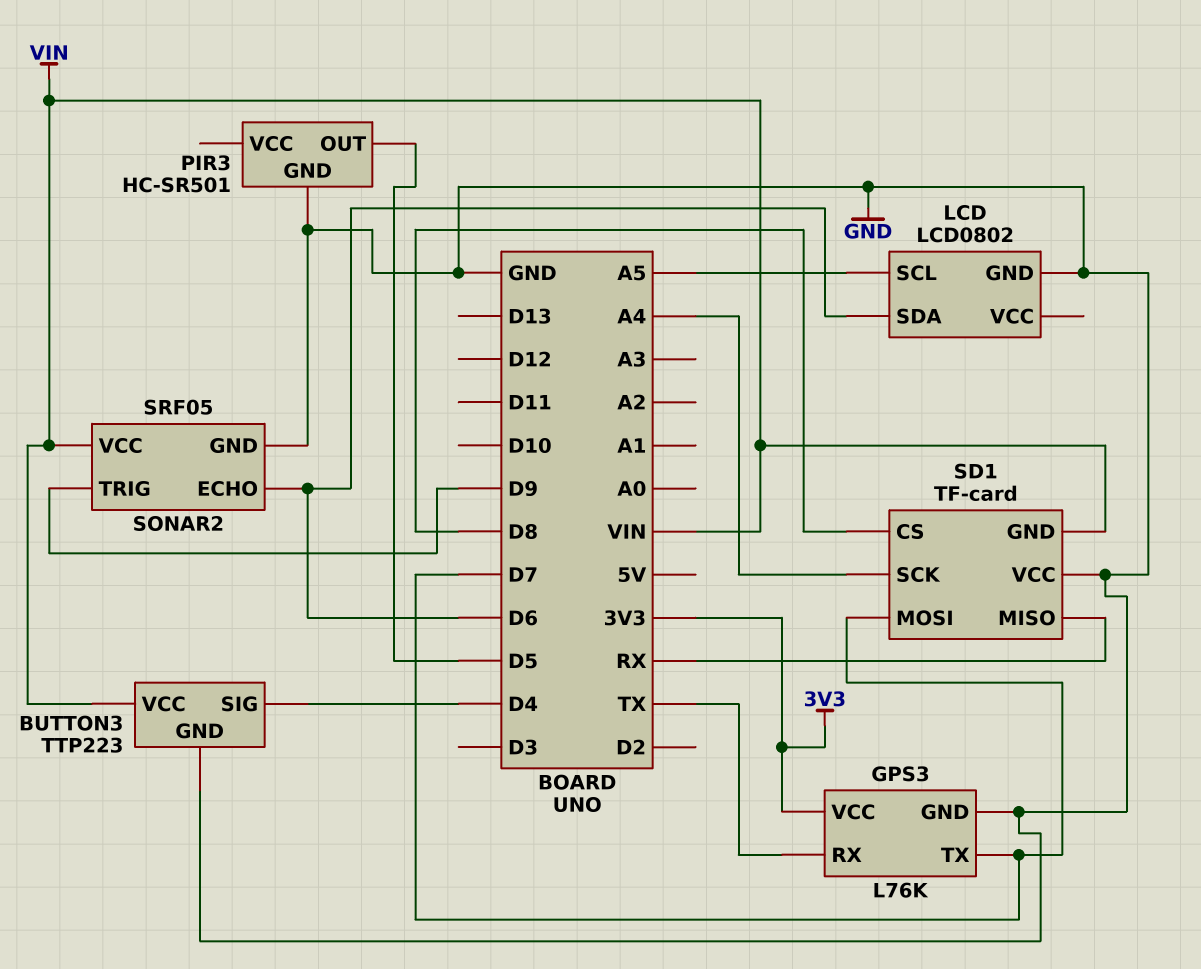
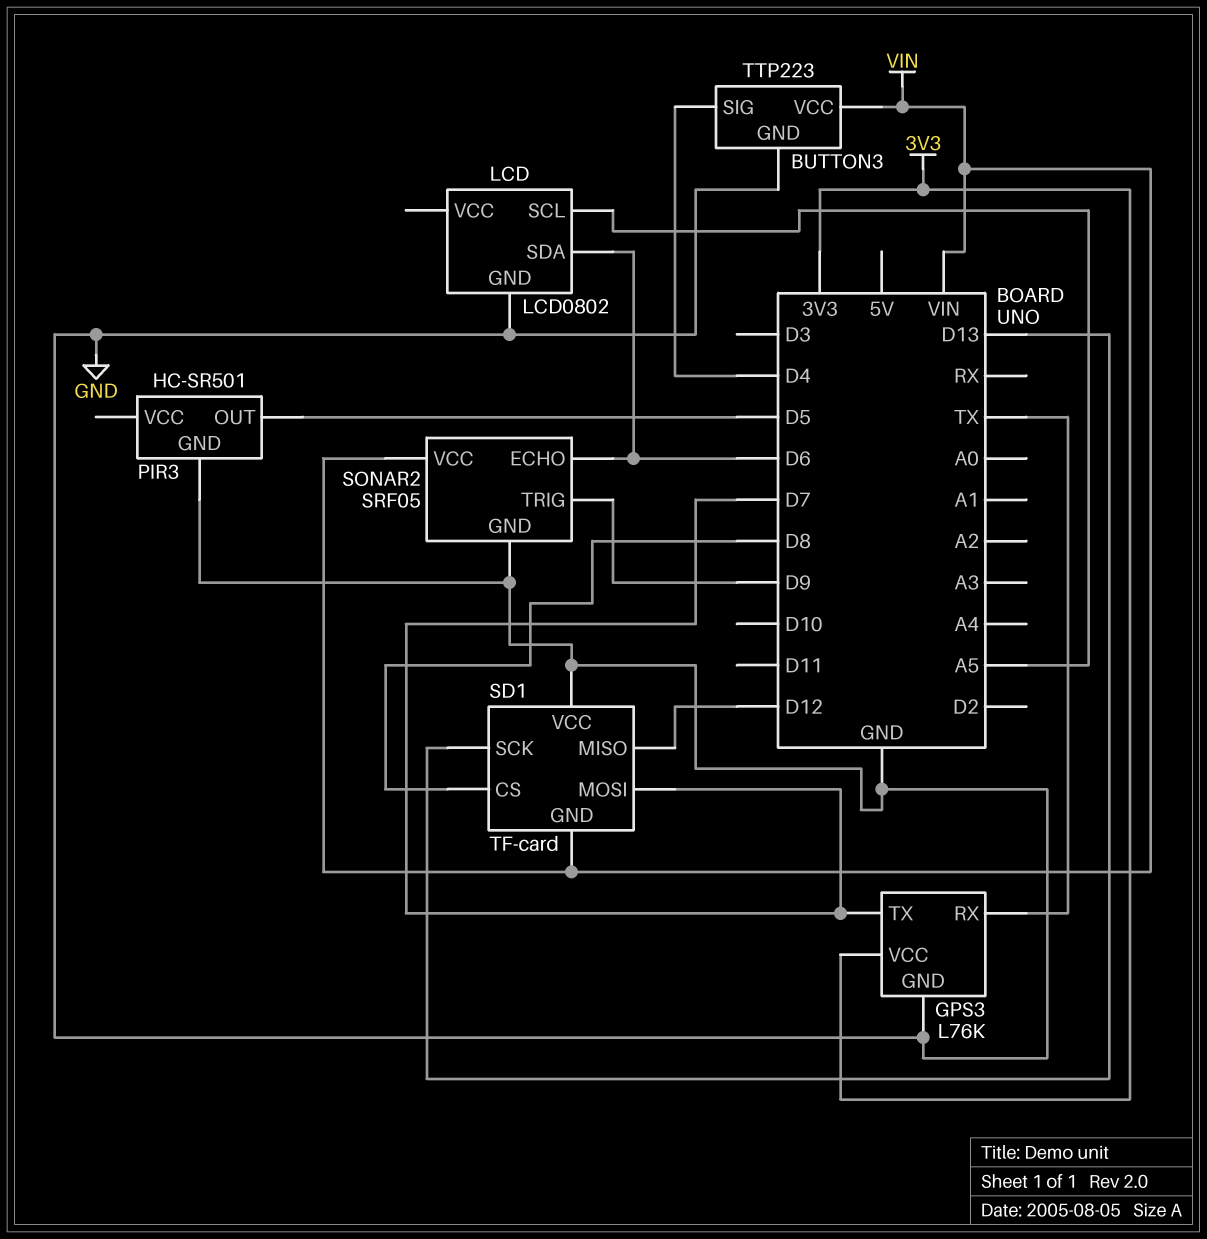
SD1 pin MISO: RX -> D12
SD1 pin SCK: A4 -> D13

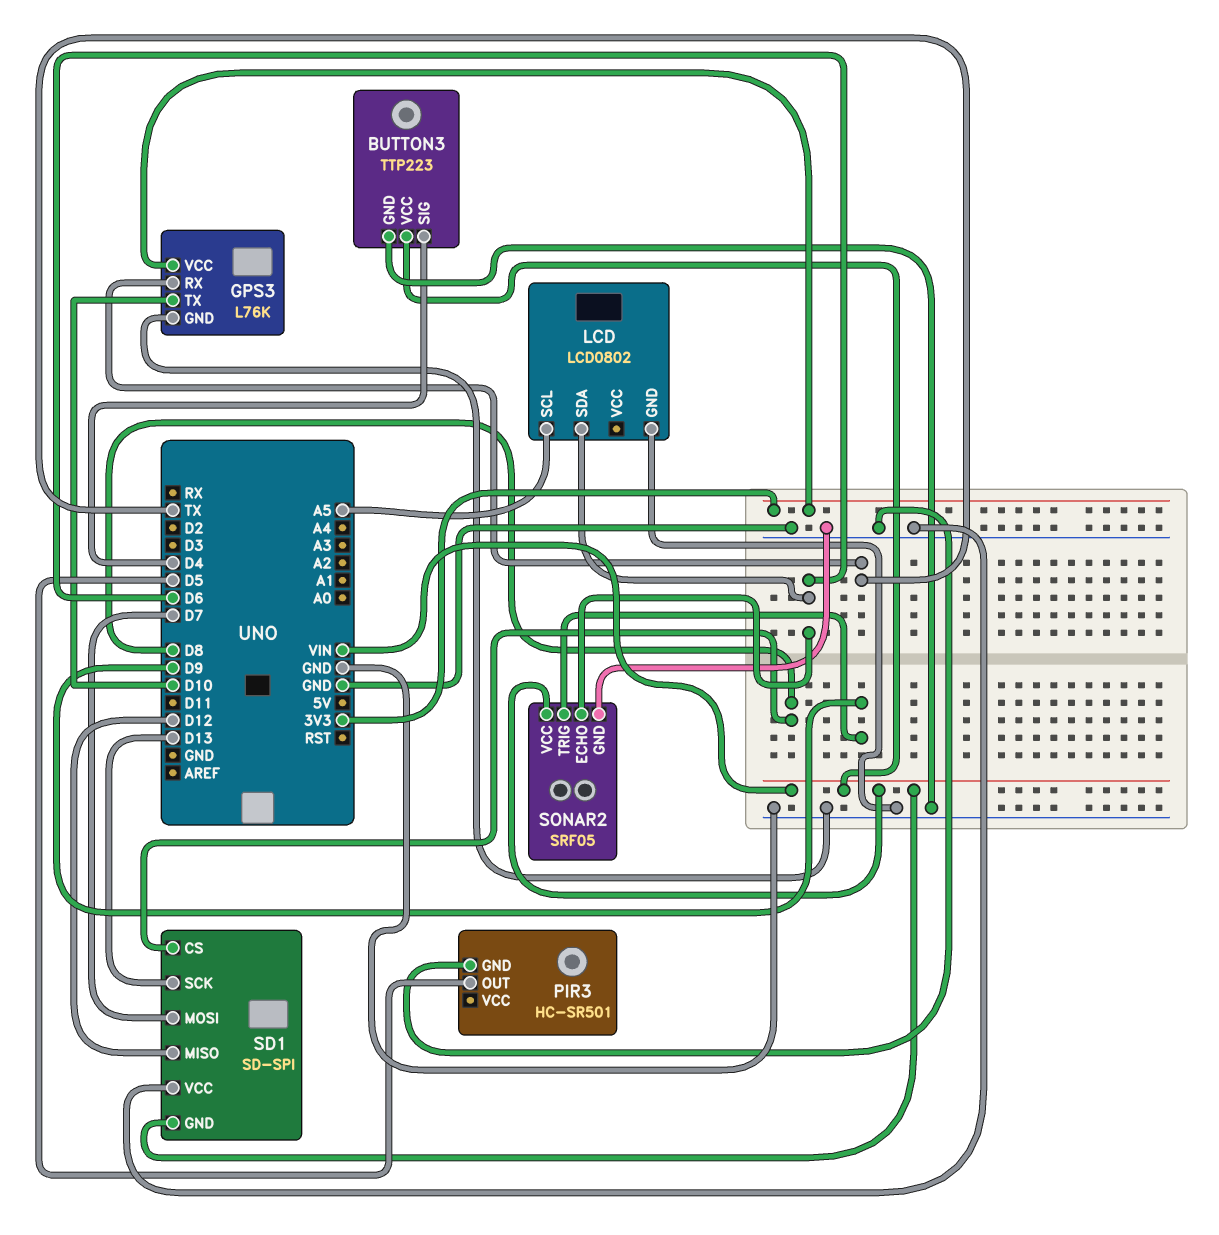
GPS3 pin TX: D7 -> D10
SD1: TF-card -> SD-SPI

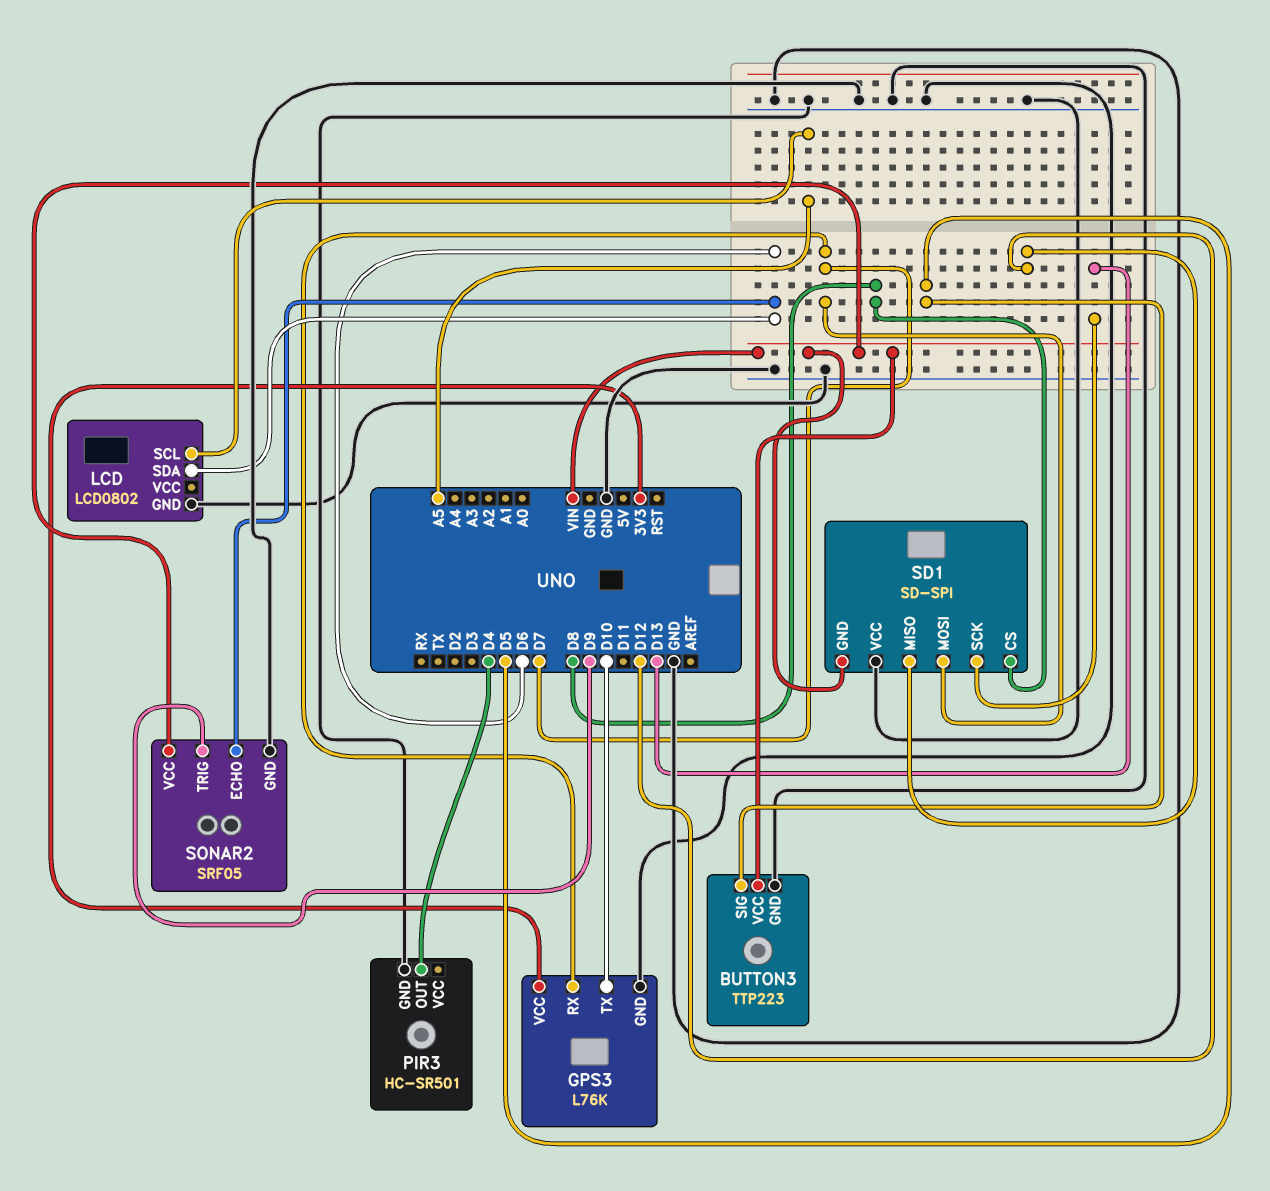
BUTTON3 pin SIG: D4 -> D5
GPS3 pin RX: TX -> D7
PIR3 pin OUT: D5 -> D4

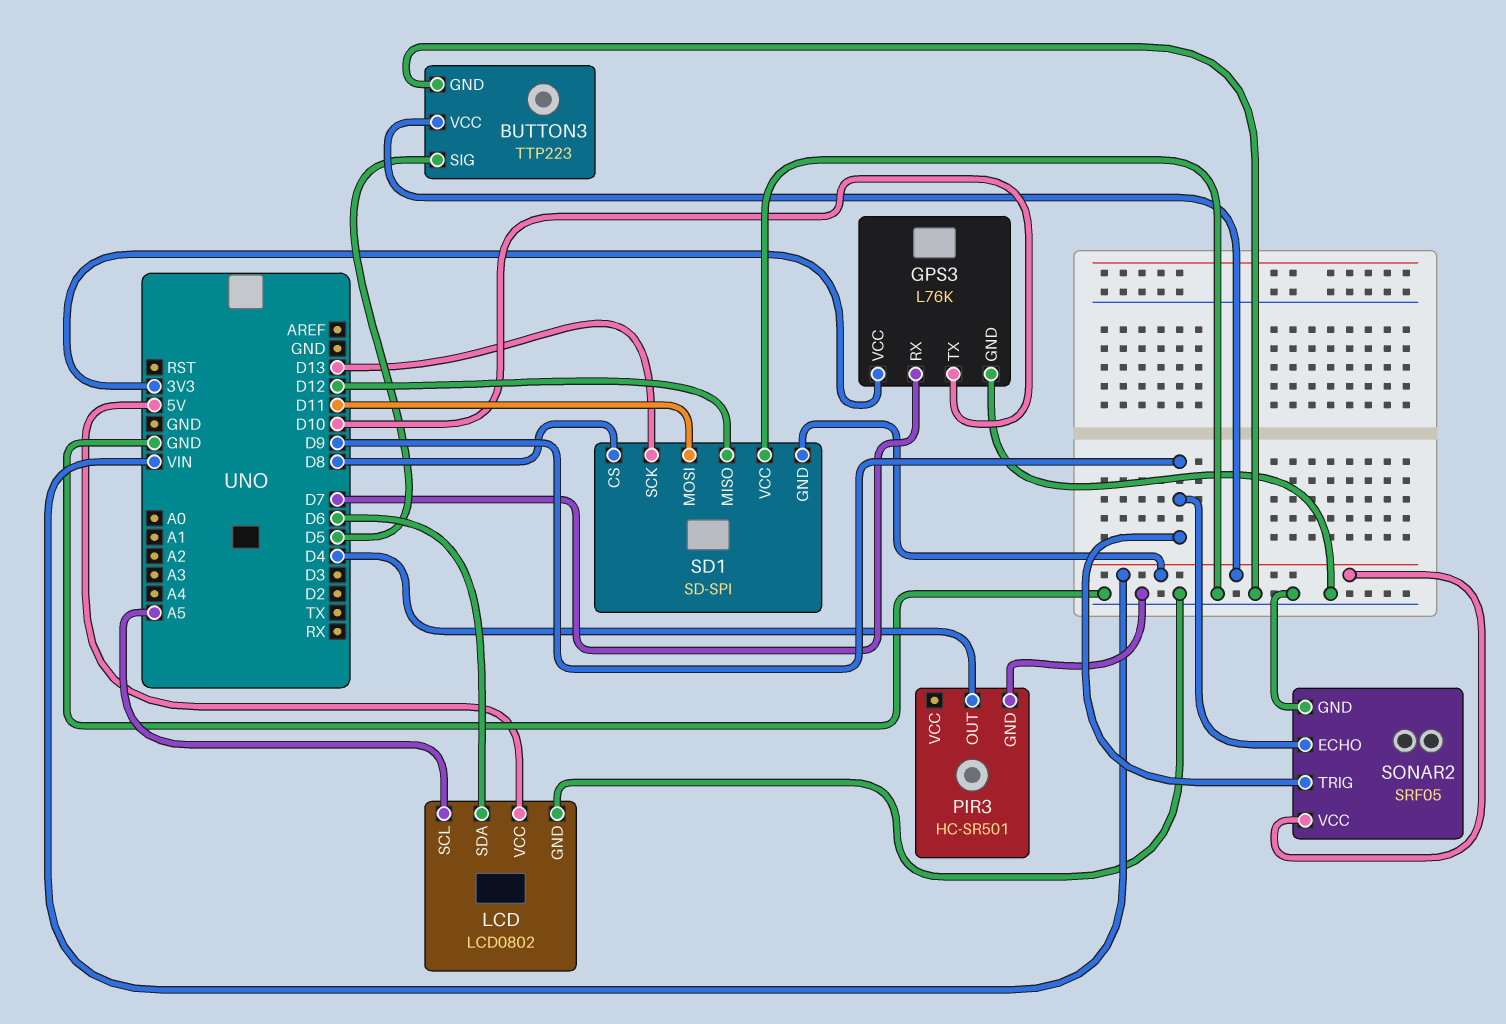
LCD pin VCC: none -> 5V
SD1 pin MOSI: D7 -> D11
SONAR2 pin ECHO: D6 -> D9

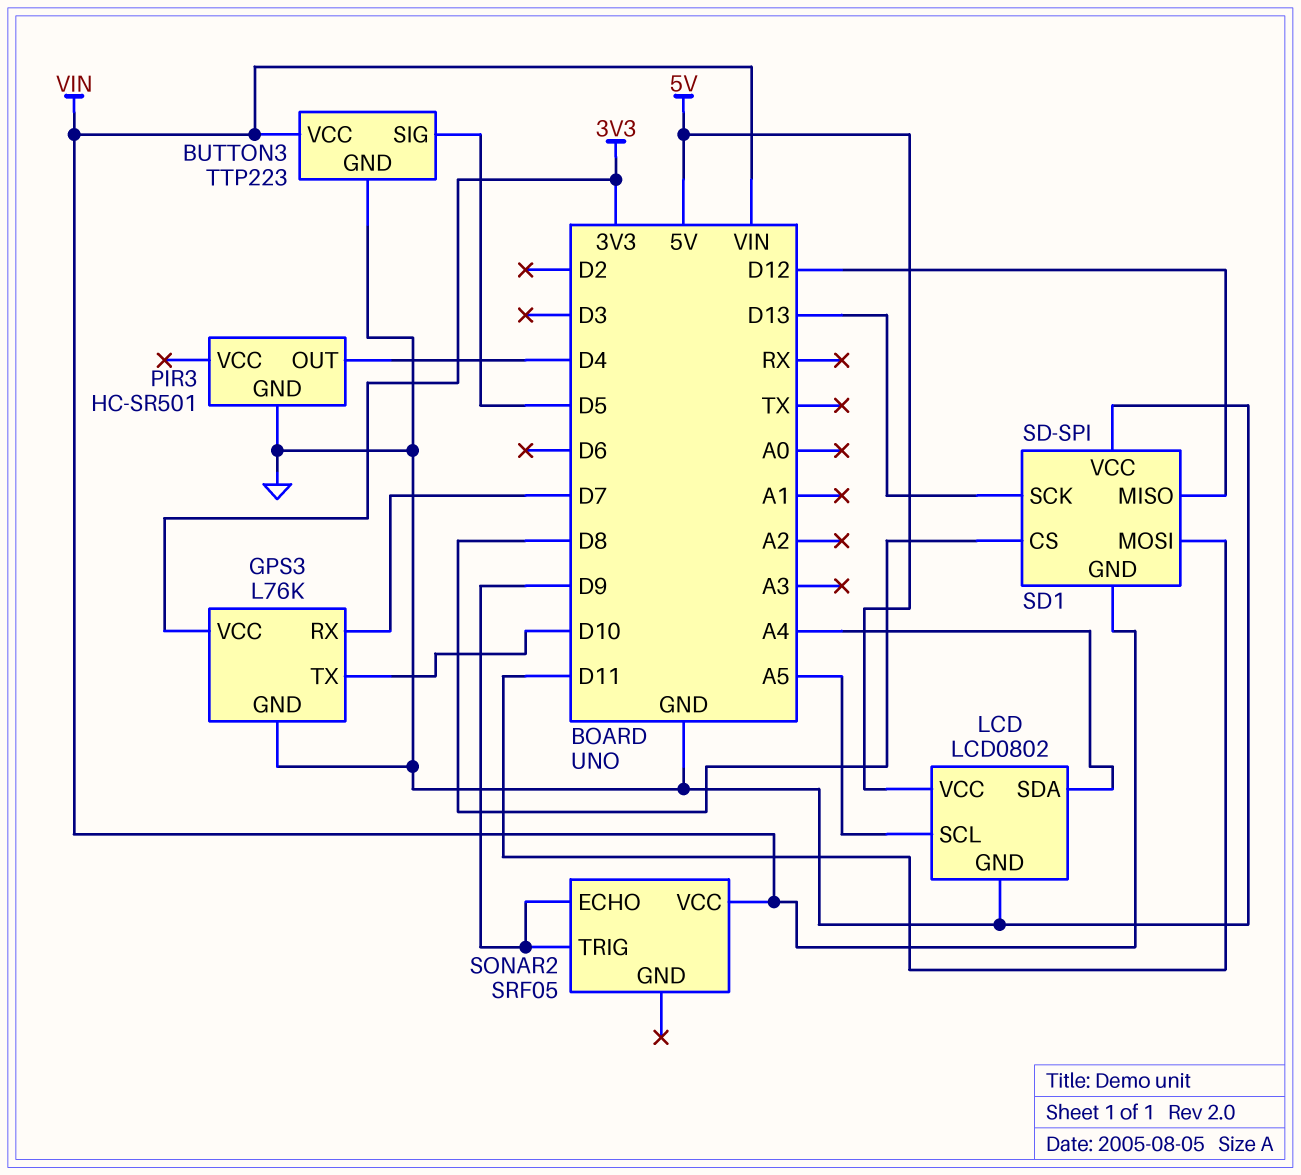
LCD pin SDA: D6 -> A4
SONAR2 pin GND: GND -> none

